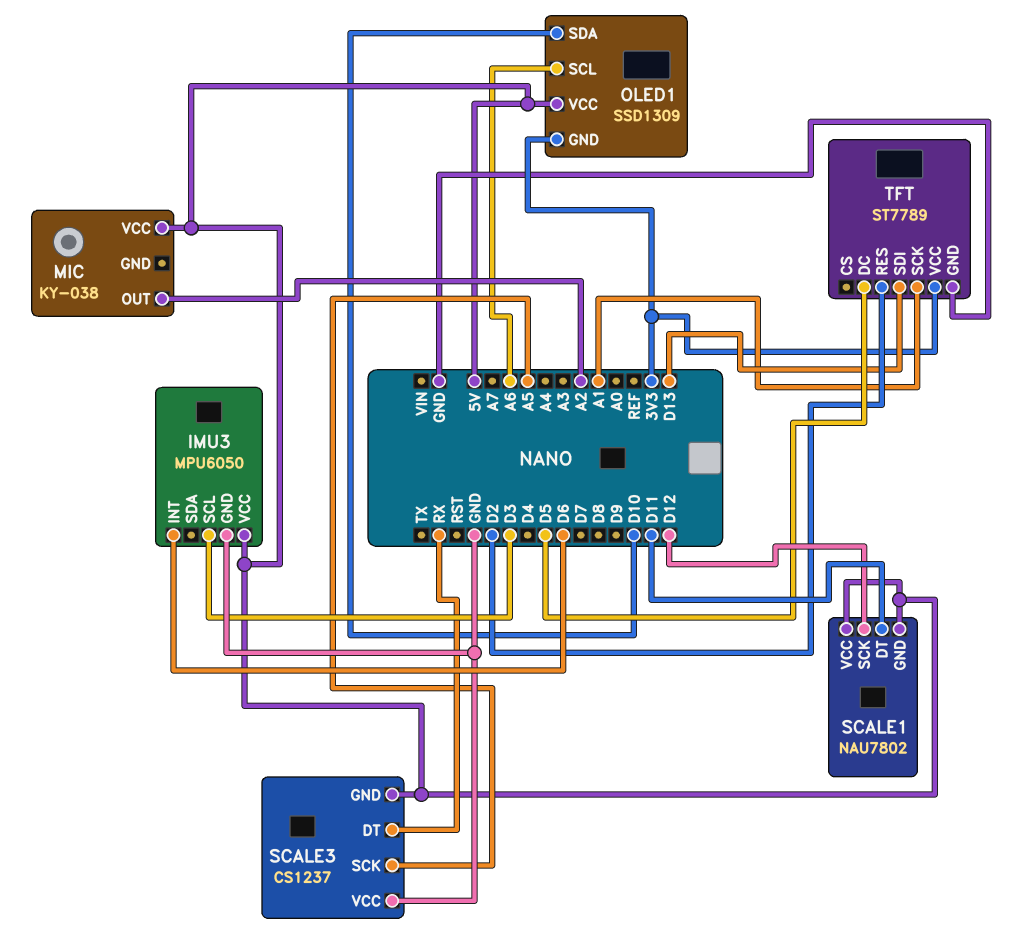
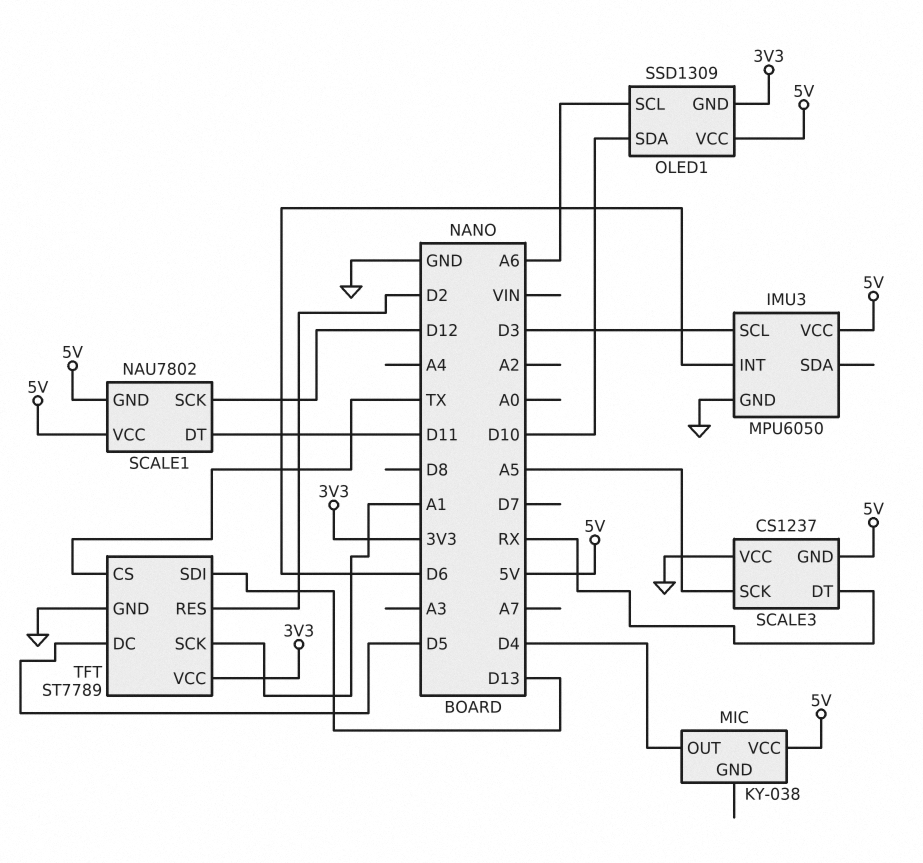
MIC pin OUT: A2 -> D4
TFT pin CS: none -> TX

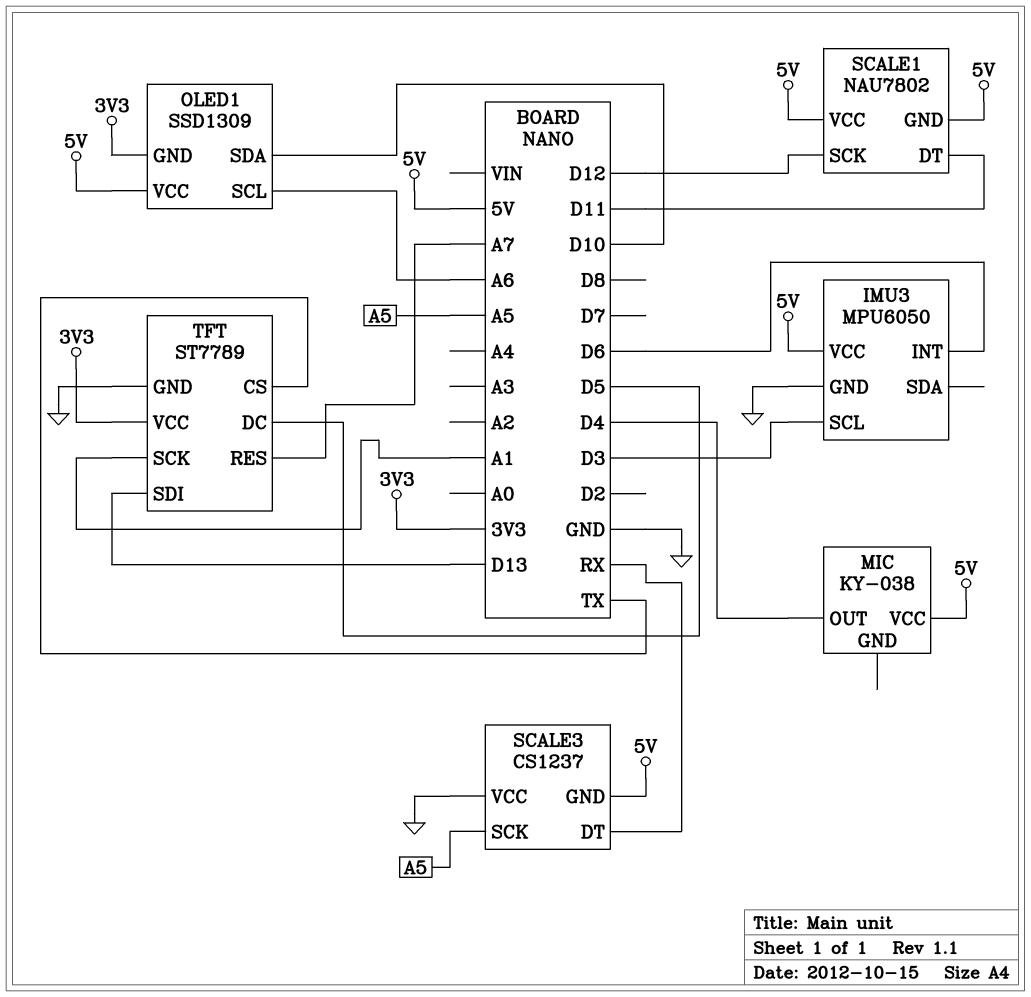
TFT pin RES: D2 -> A7

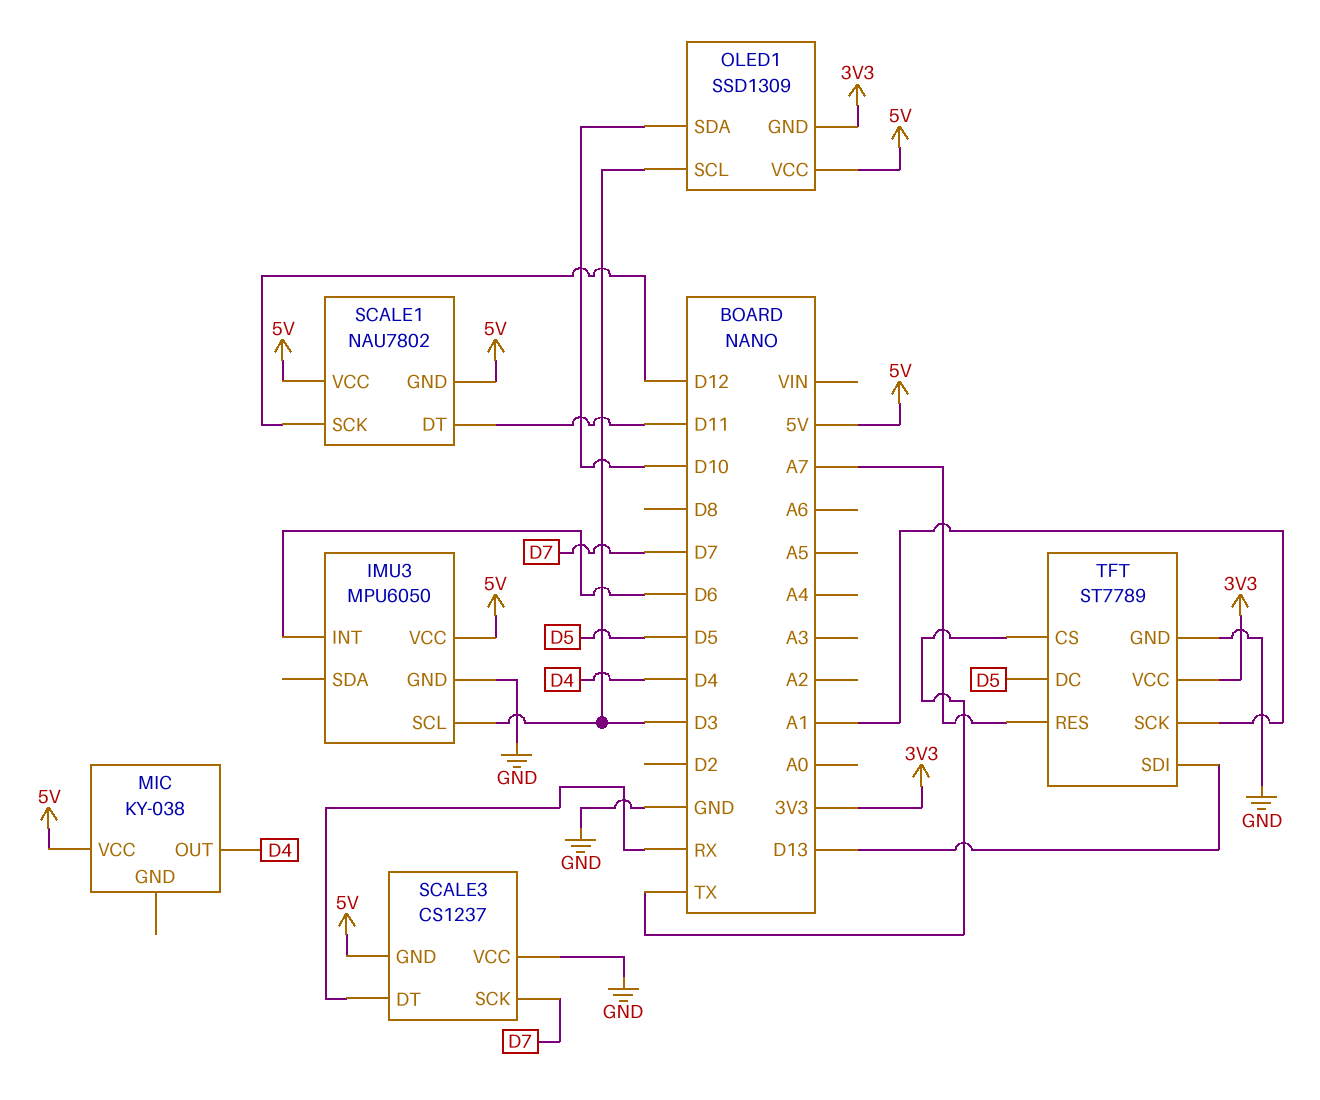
OLED1 pin SCL: A6 -> D3
SCALE3 pin SCK: A5 -> D7

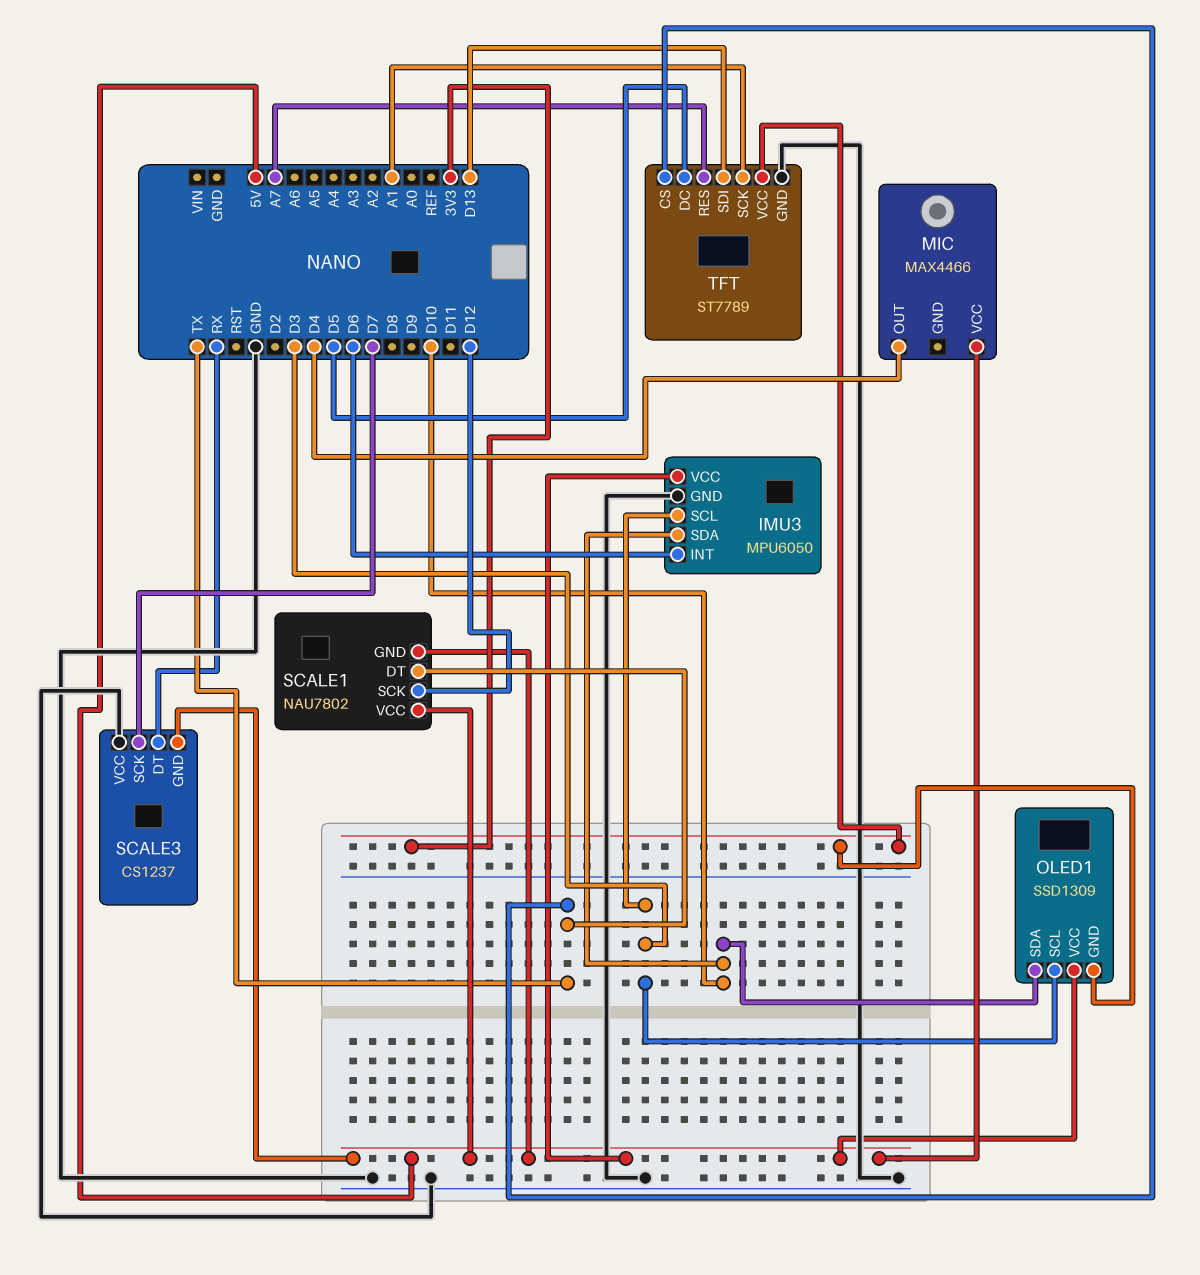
IMU3 pin SDA: none -> D10
MIC: KY-038 -> MAX4466
SCALE1 pin DT: D11 -> TX

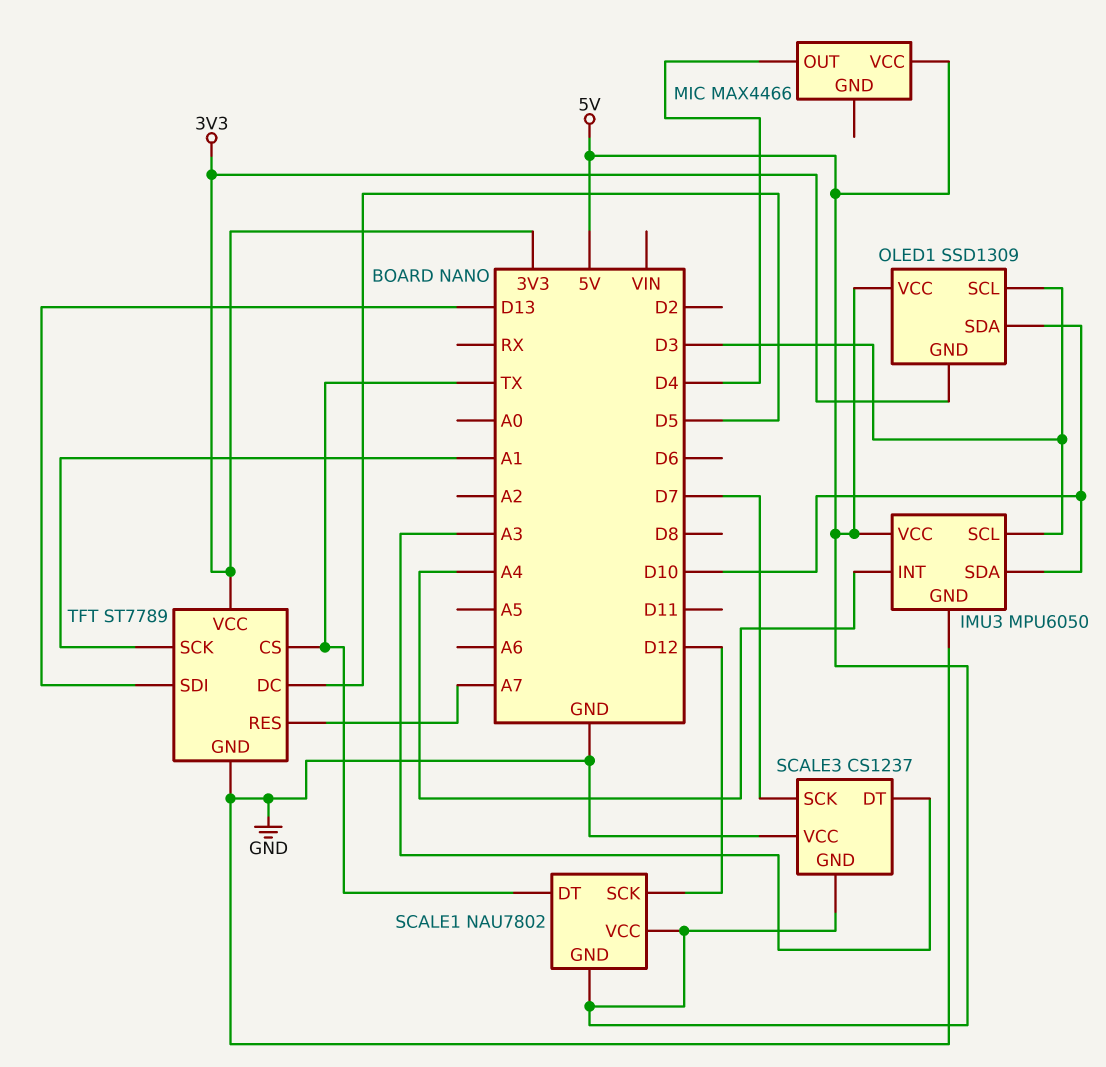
IMU3 pin INT: D6 -> A4
SCALE3 pin DT: RX -> A3

